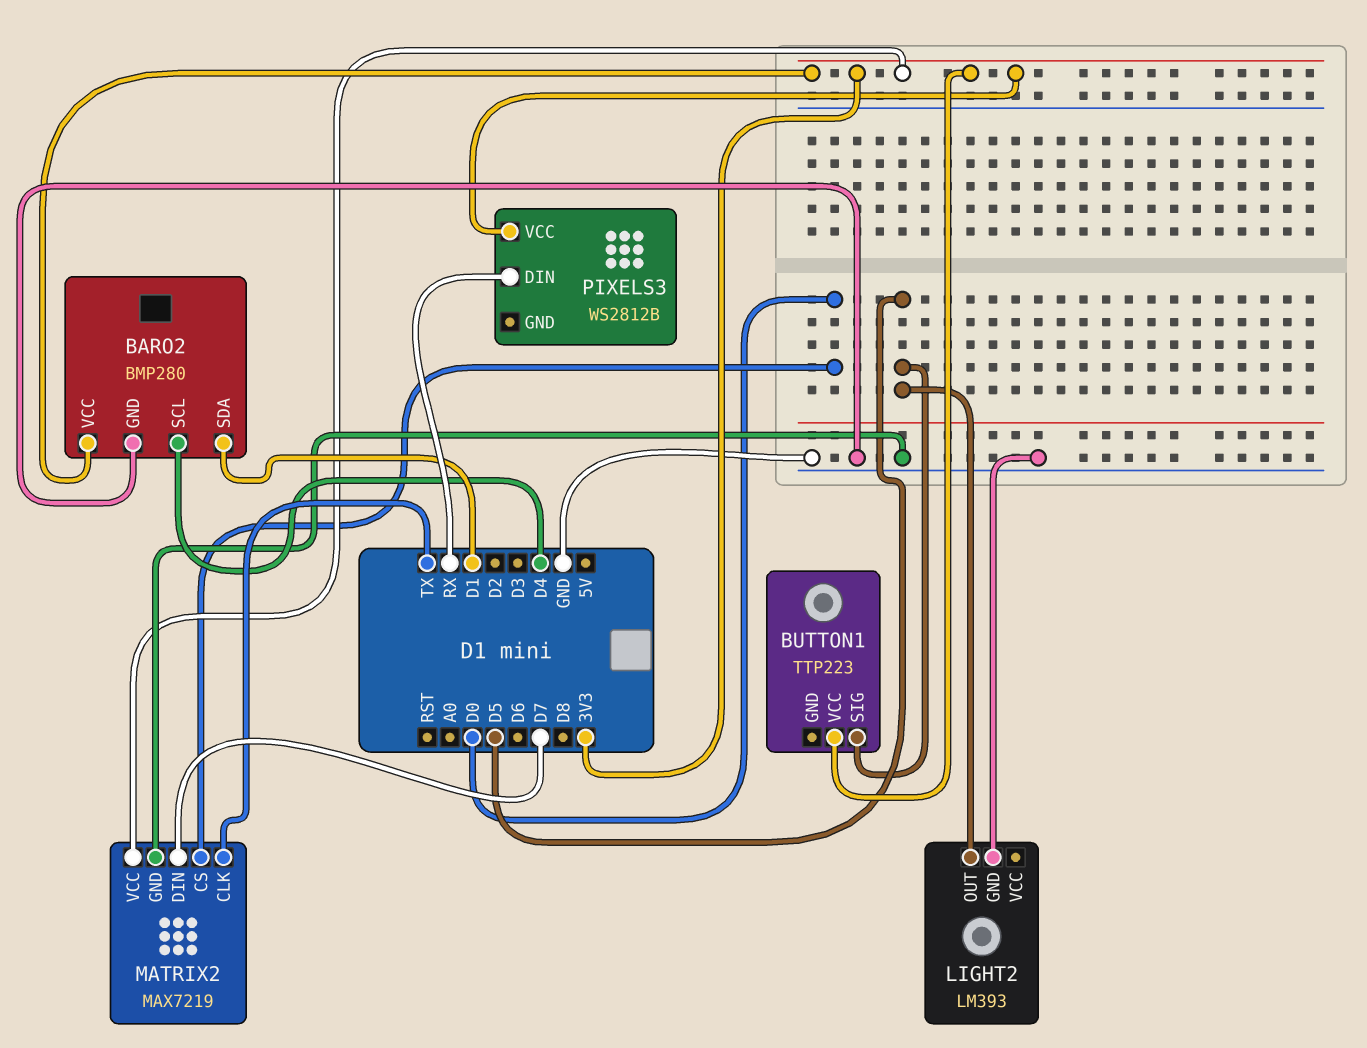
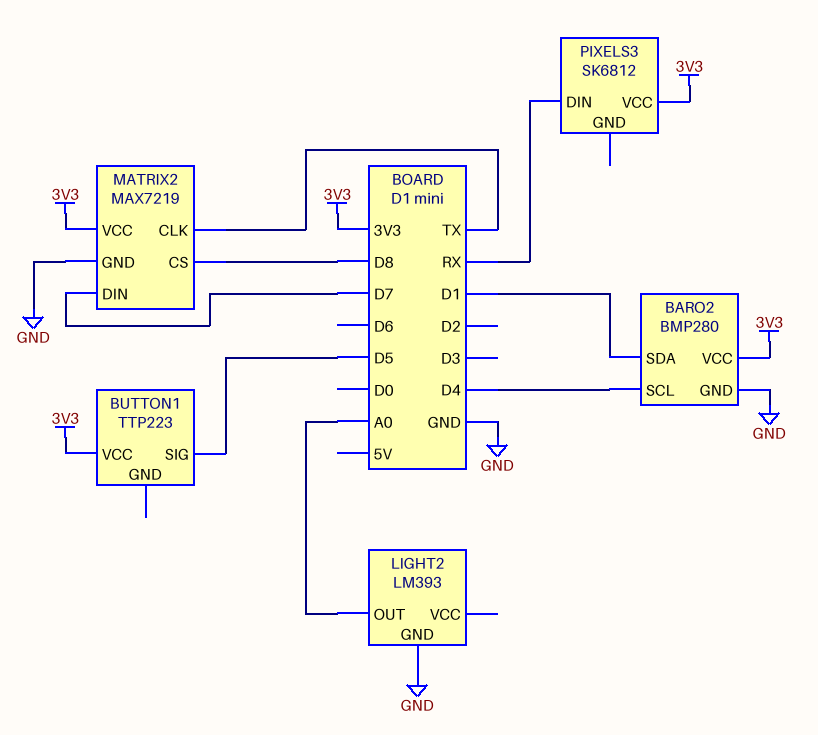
LIGHT2 pin OUT: D5 -> A0
MATRIX2 pin CS: D0 -> D8
PIXELS3: WS2812B -> SK6812

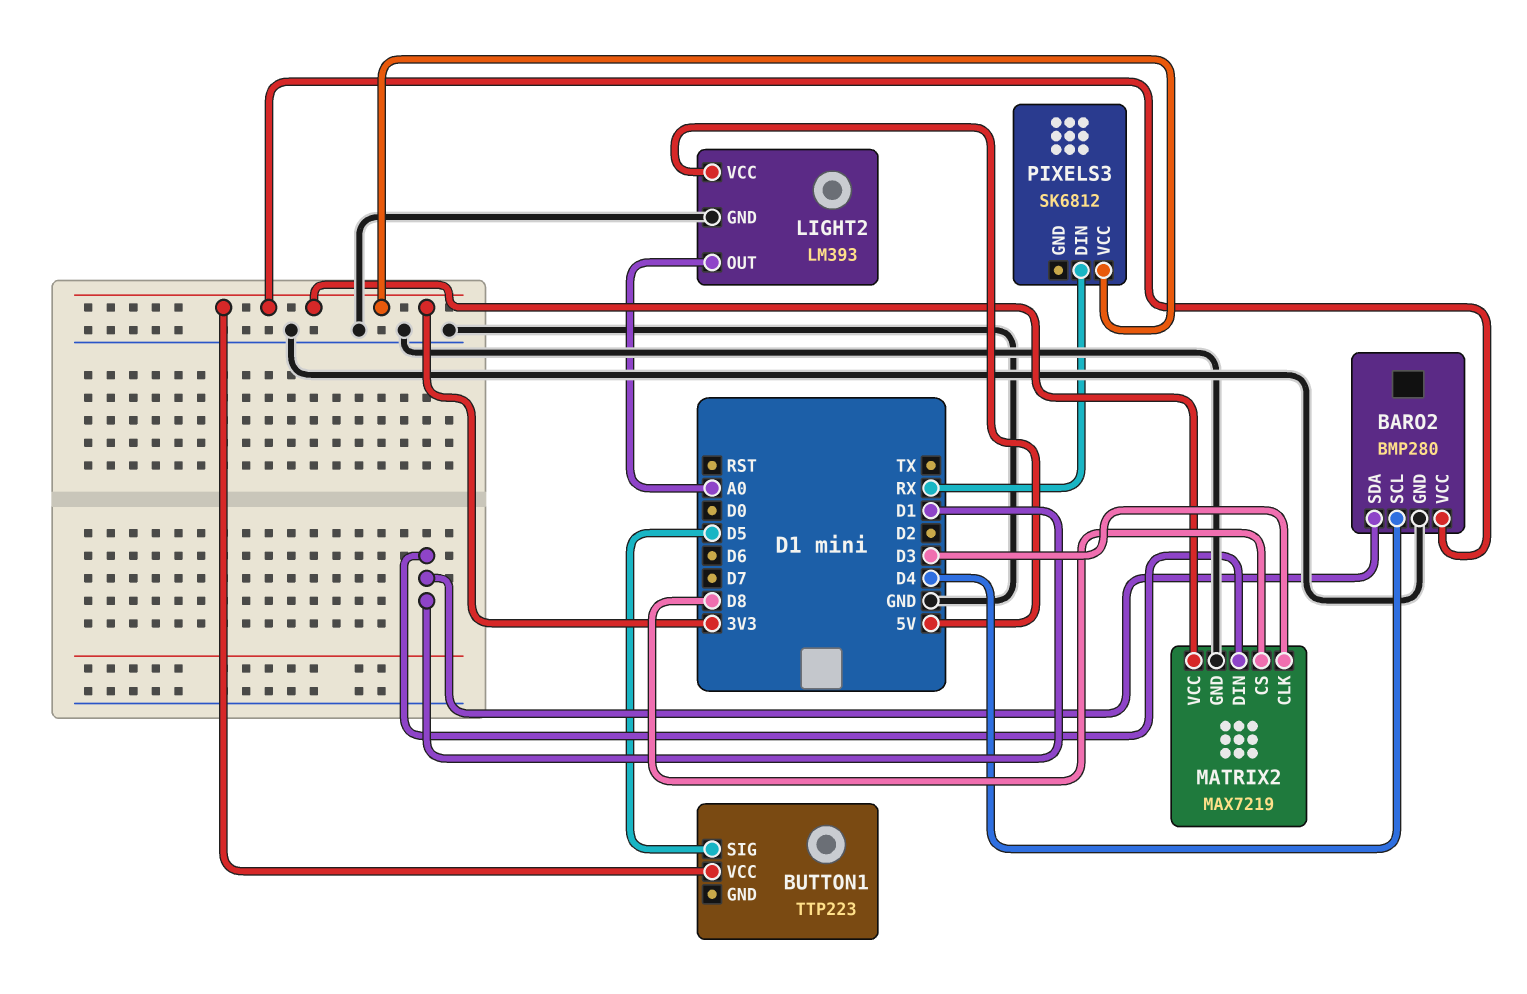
LIGHT2 pin VCC: none -> 5V
MATRIX2 pin CLK: TX -> D3
MATRIX2 pin DIN: D7 -> D1

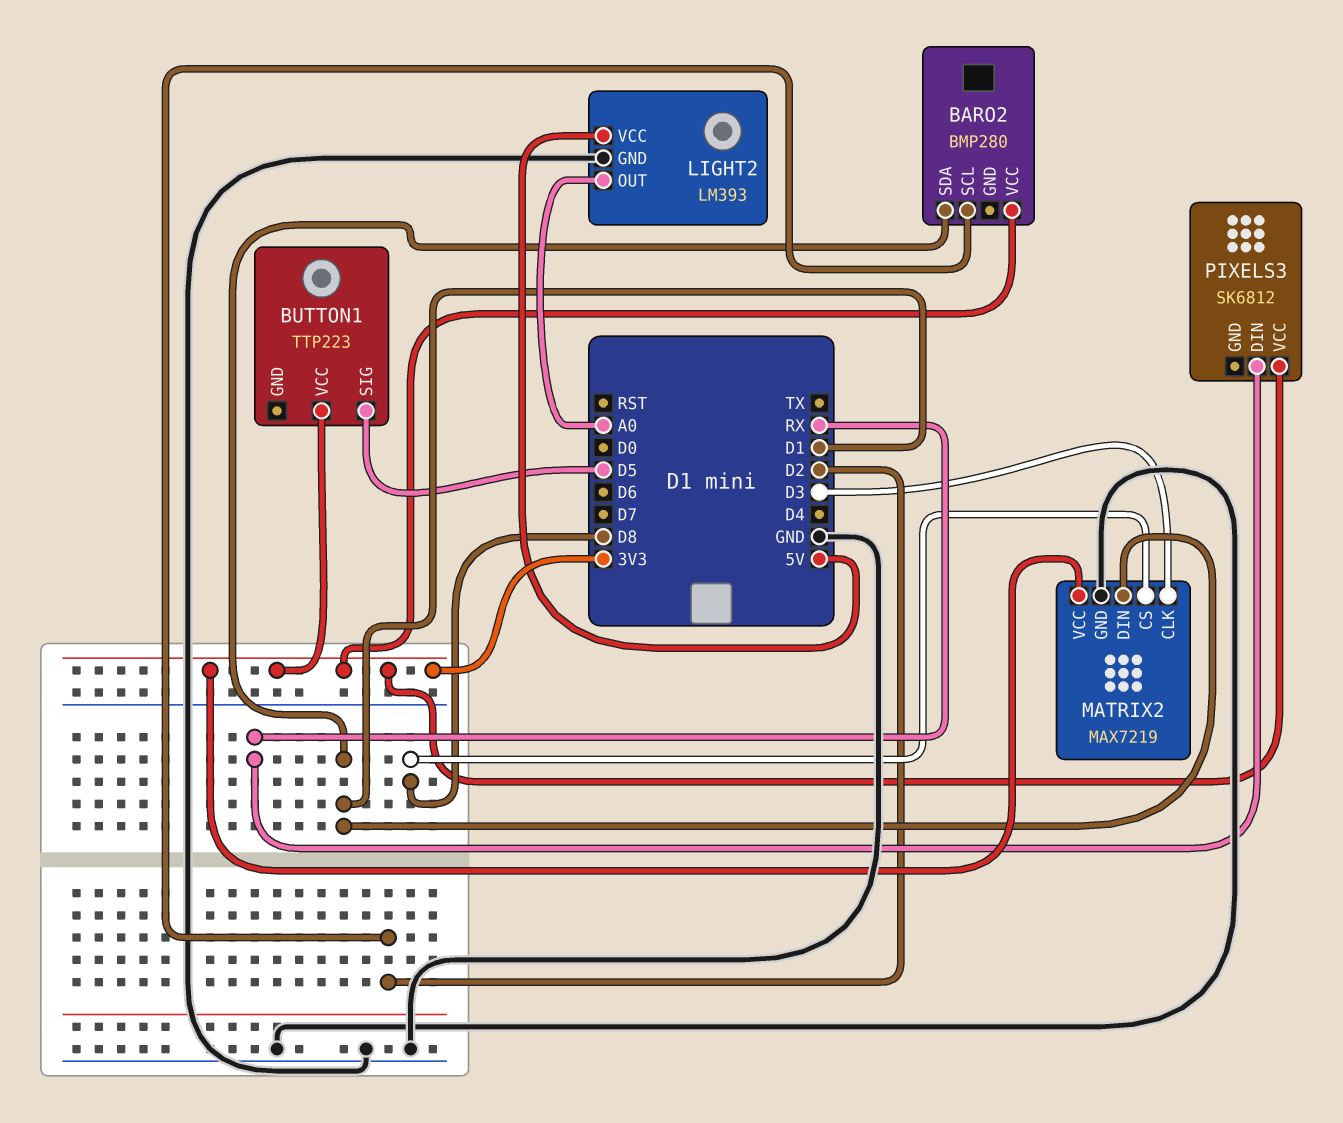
BARO2 pin GND: GND -> none
BARO2 pin SCL: D4 -> D2

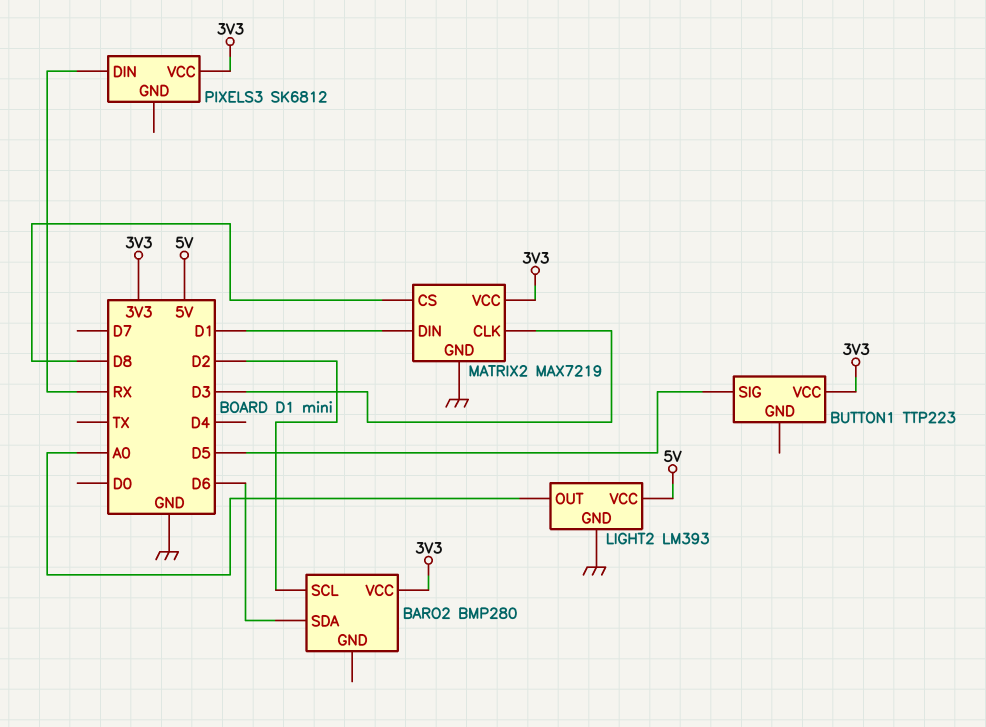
BARO2 pin SDA: D1 -> D6

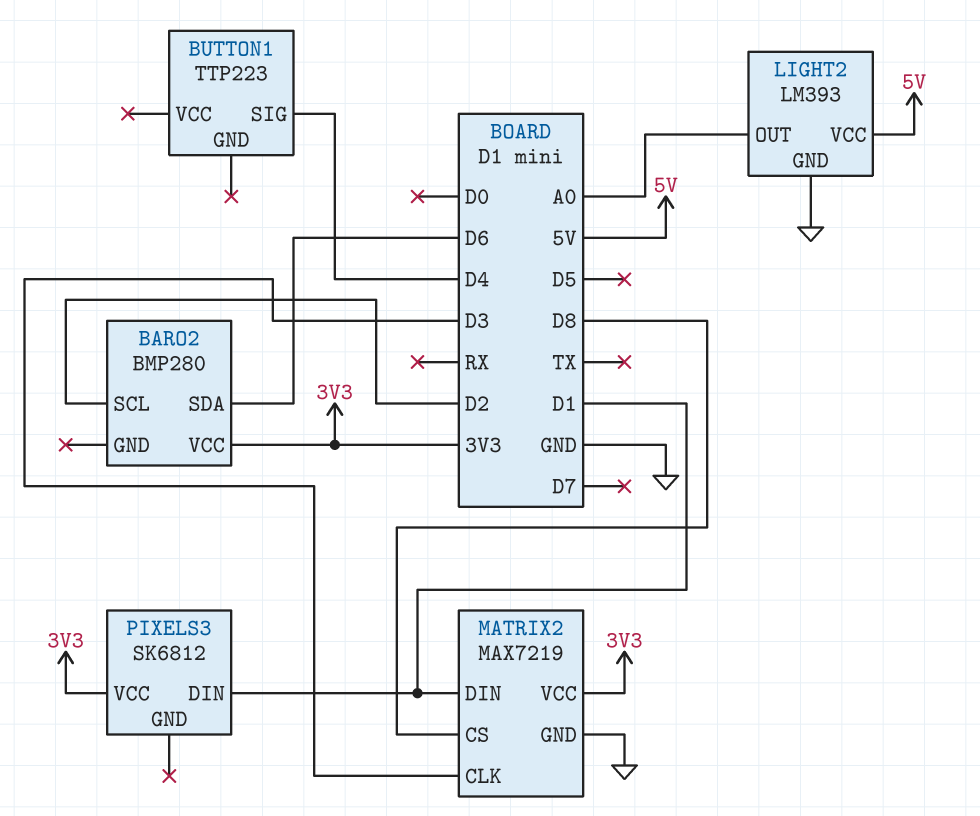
BUTTON1 pin SIG: D5 -> D4
BUTTON1 pin VCC: 3V3 -> none
PIXELS3 pin DIN: RX -> D1

